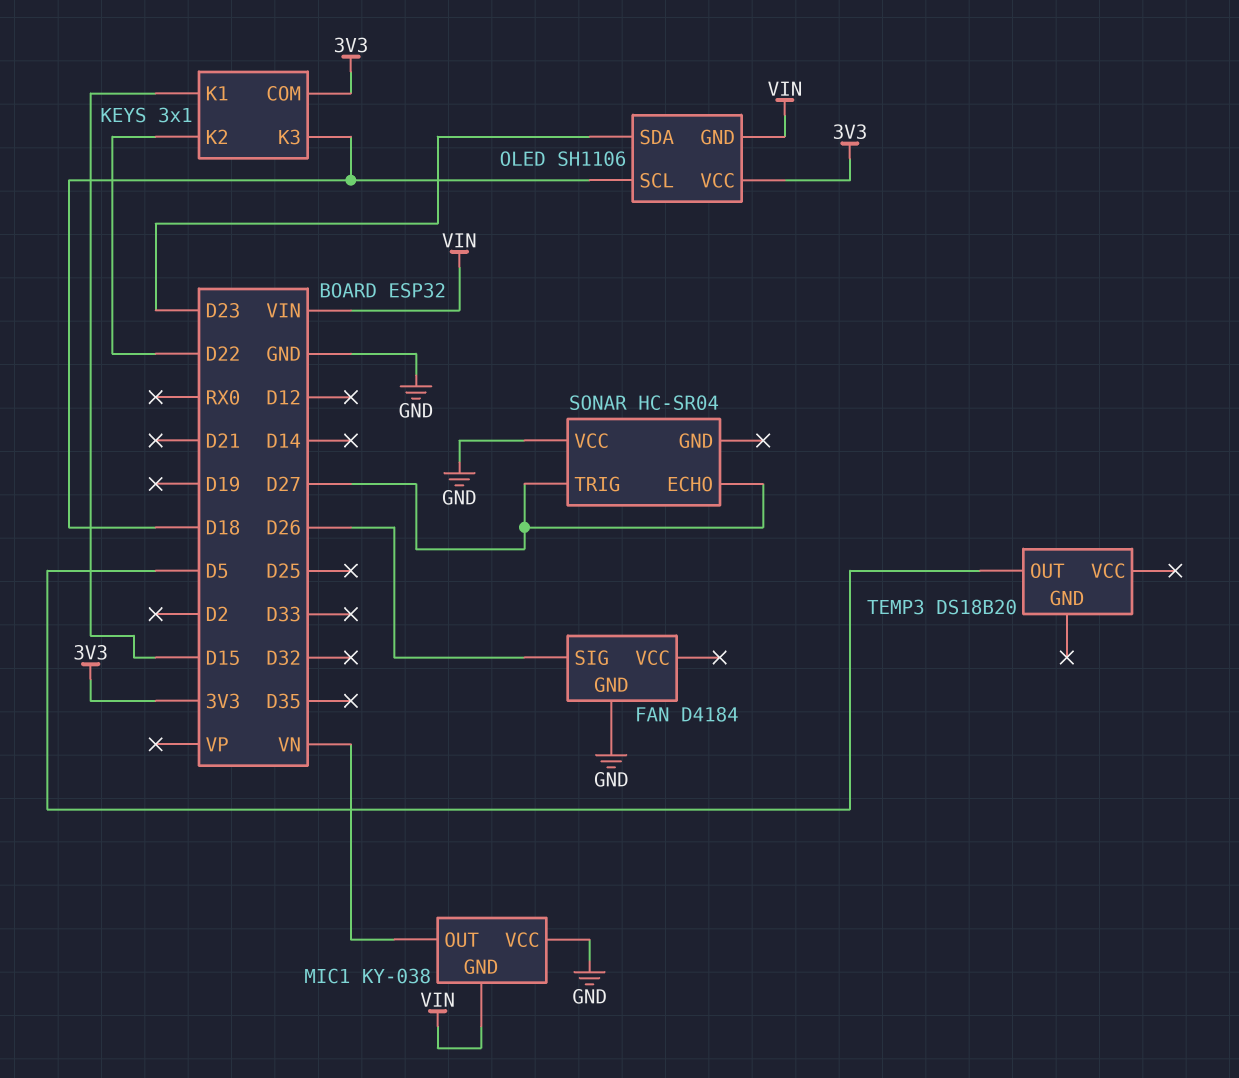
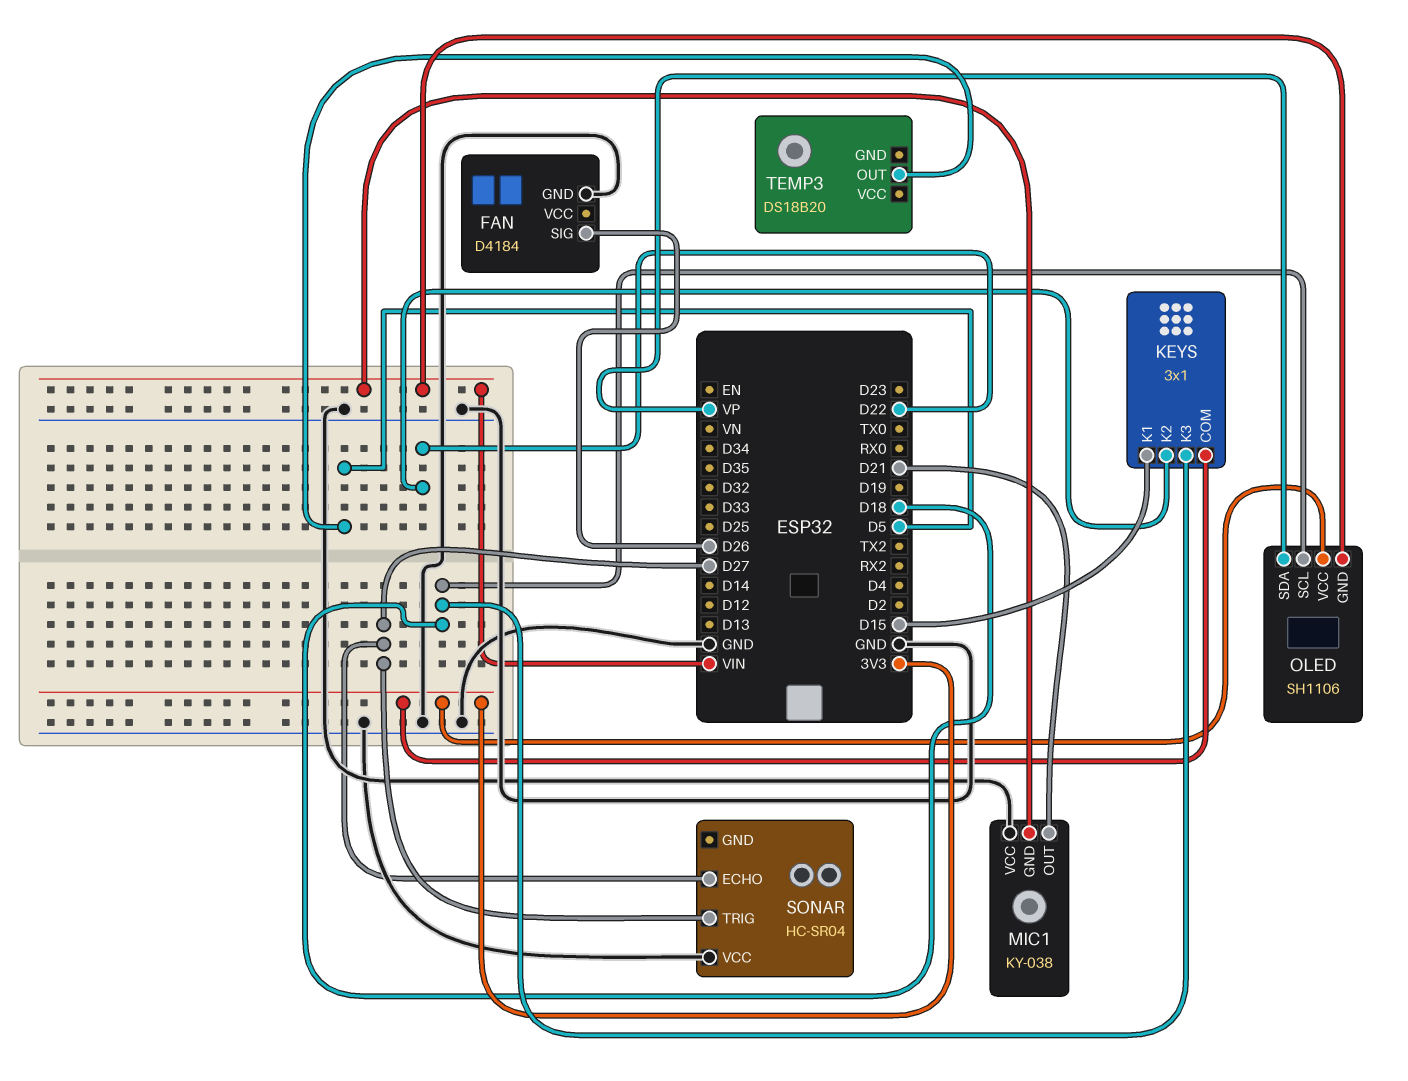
MIC1 pin OUT: VN -> D21
OLED pin SDA: D23 -> VP

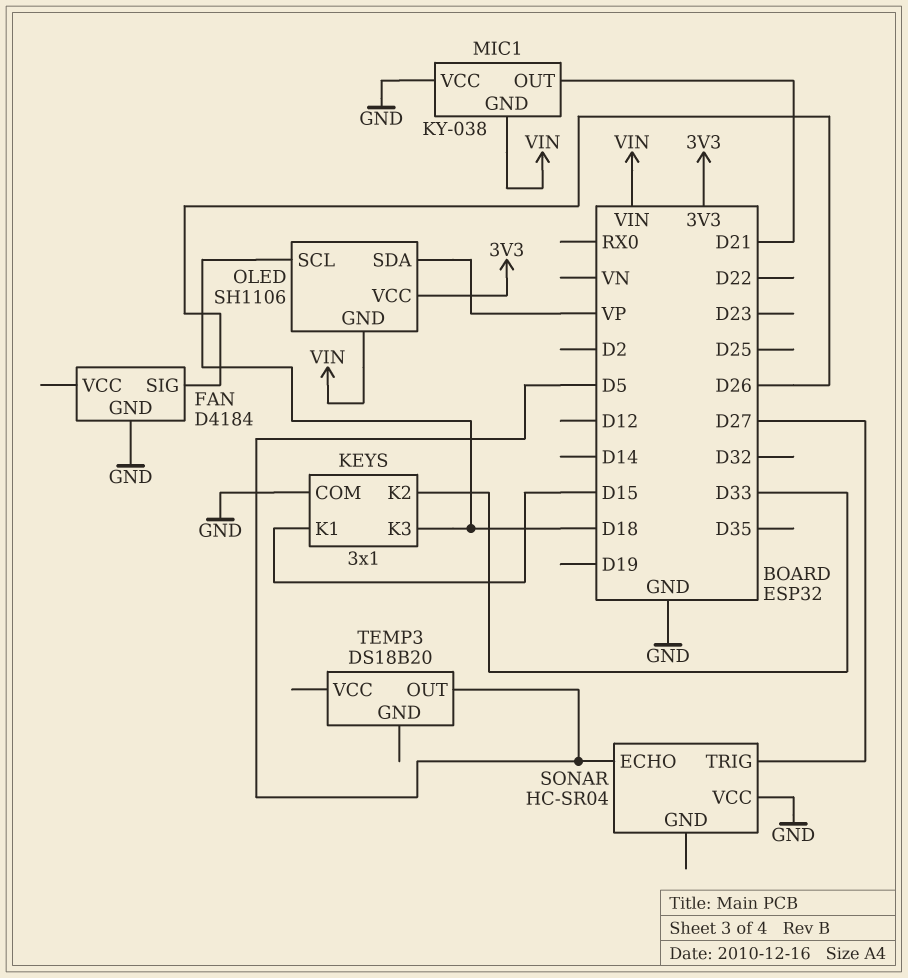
KEYS pin COM: 3V3 -> GND
KEYS pin K2: D22 -> D33
SONAR pin ECHO: D27 -> D5

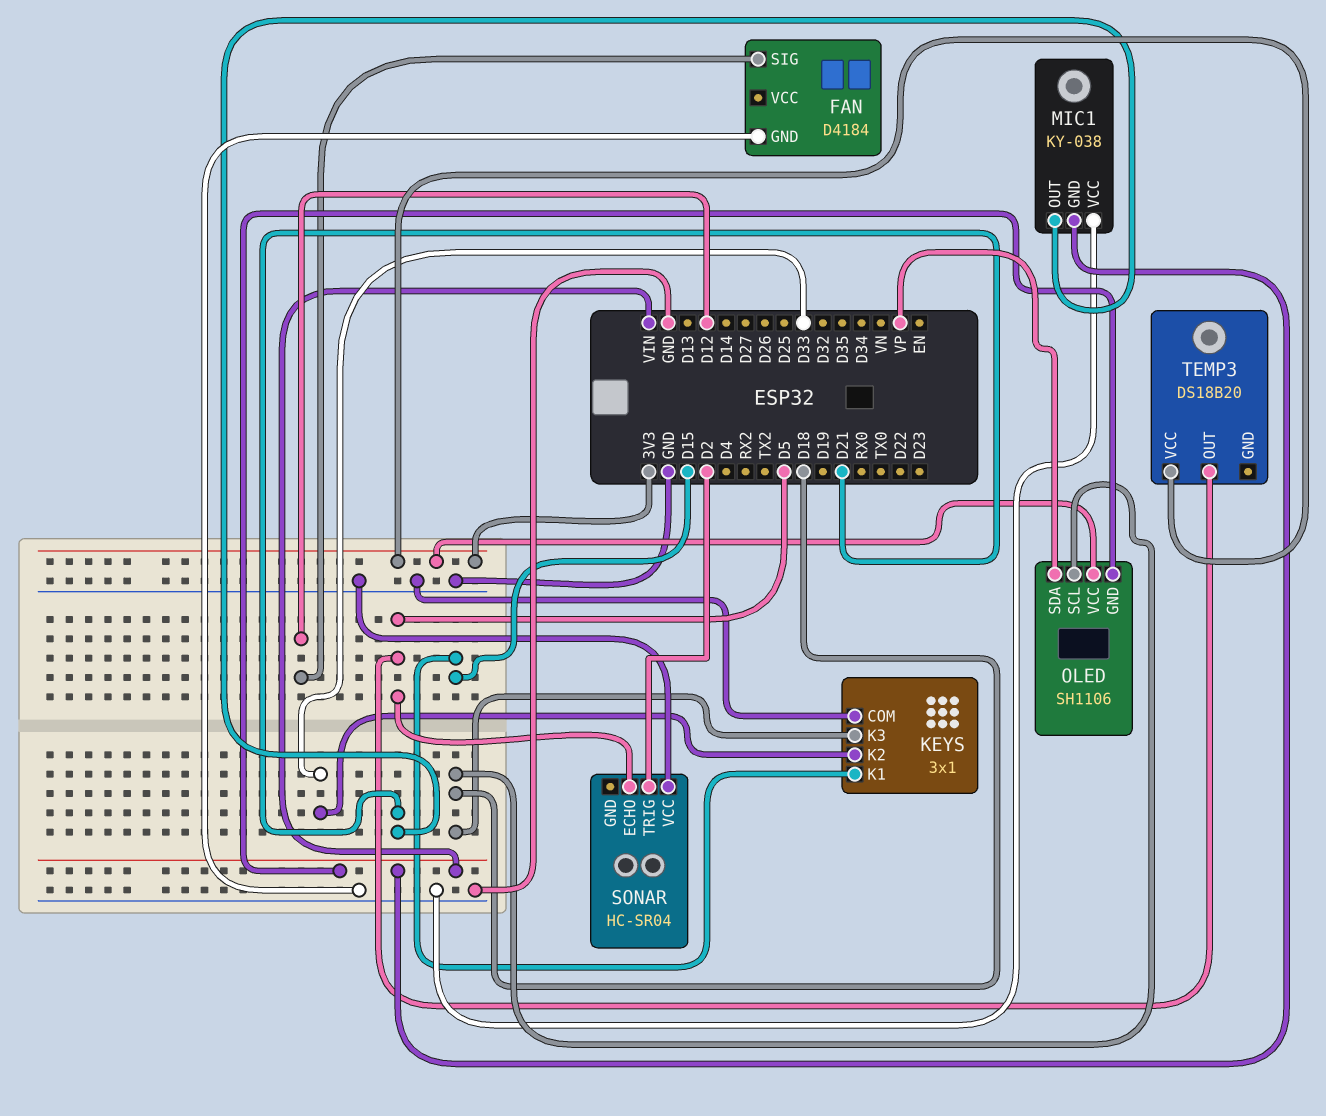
FAN pin SIG: D26 -> D12
SONAR pin TRIG: D27 -> D2
TEMP3 pin VCC: none -> 3V3

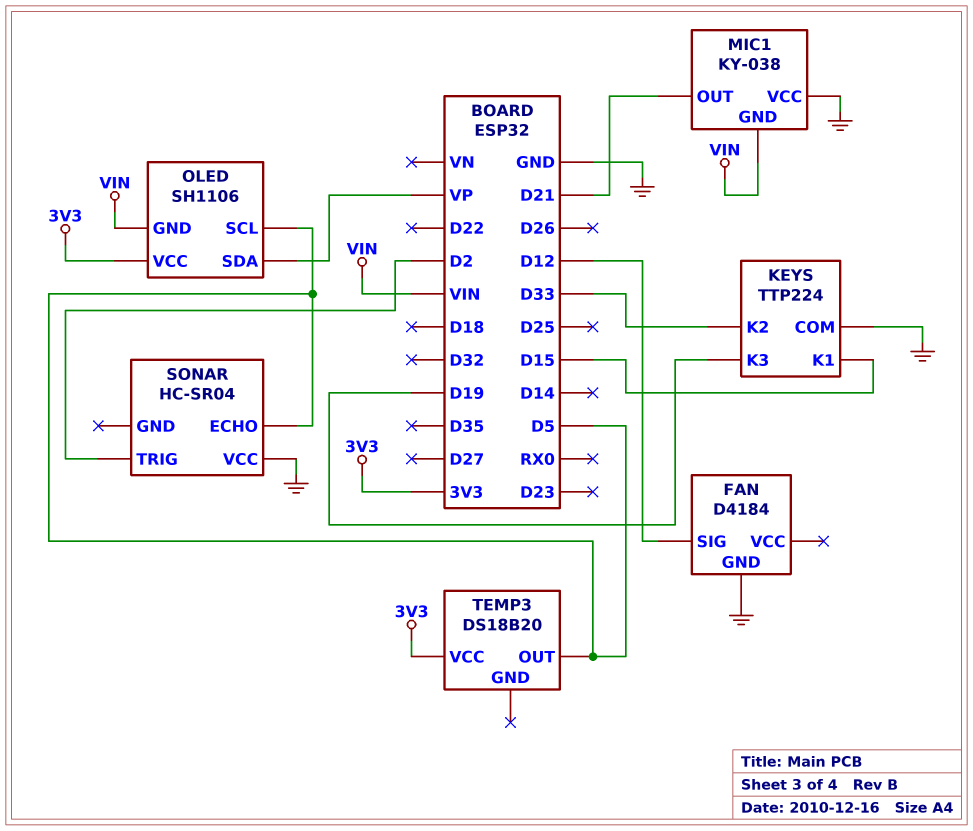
KEYS: 3x1 -> TTP224
KEYS pin K3: D18 -> D19
OLED pin SCL: D18 -> D5

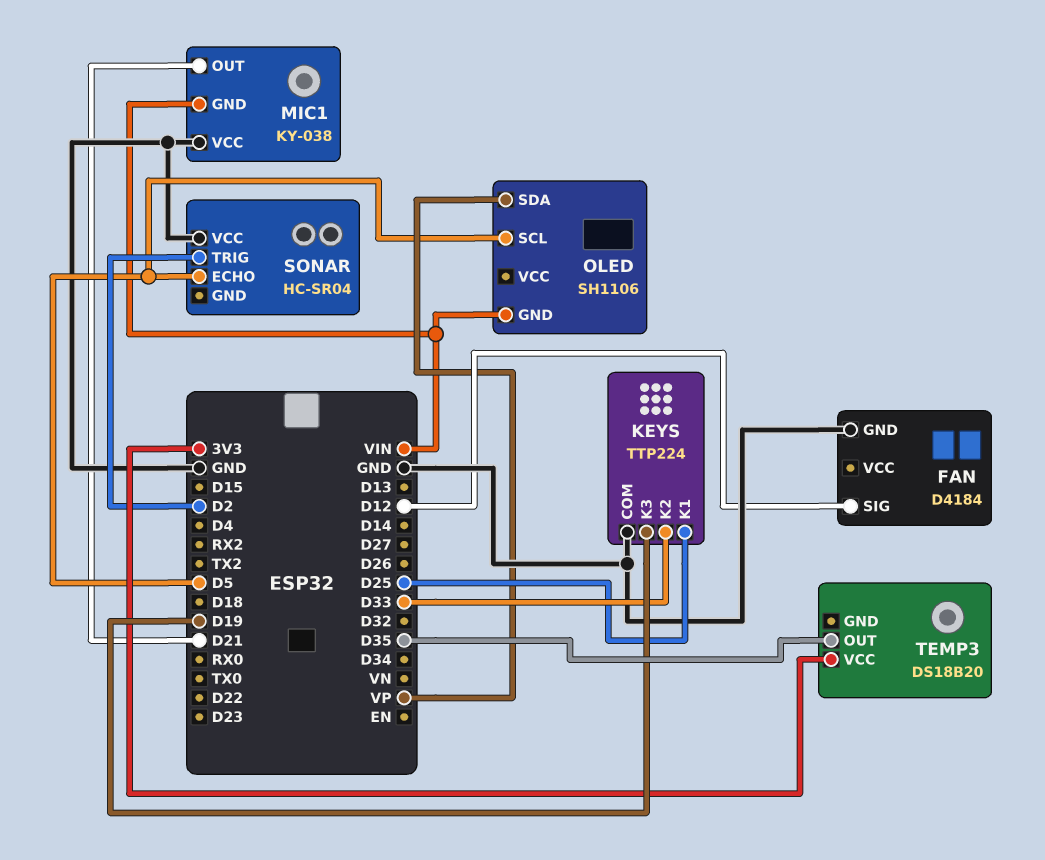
KEYS pin K1: D15 -> D25
OLED pin VCC: 3V3 -> none
TEMP3 pin OUT: D5 -> D35

